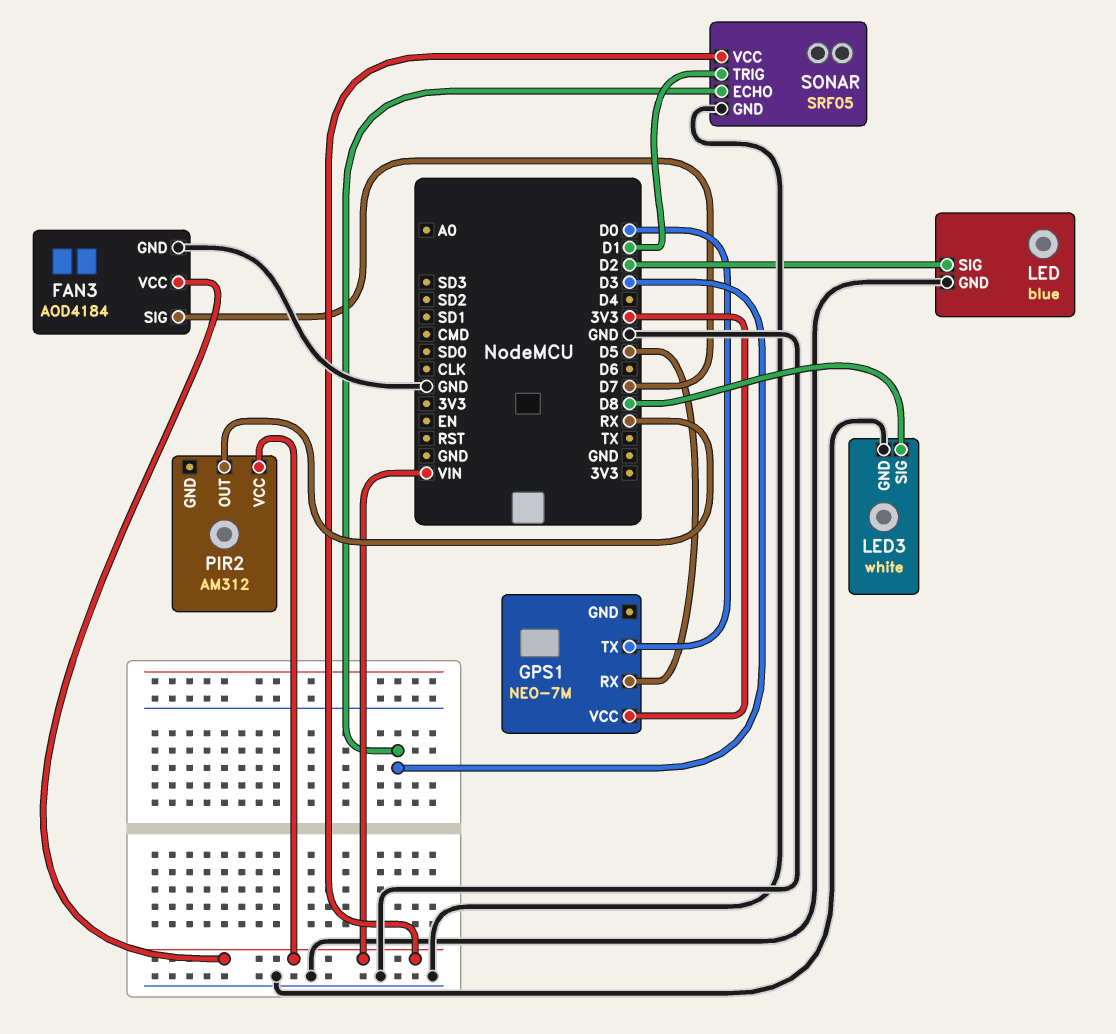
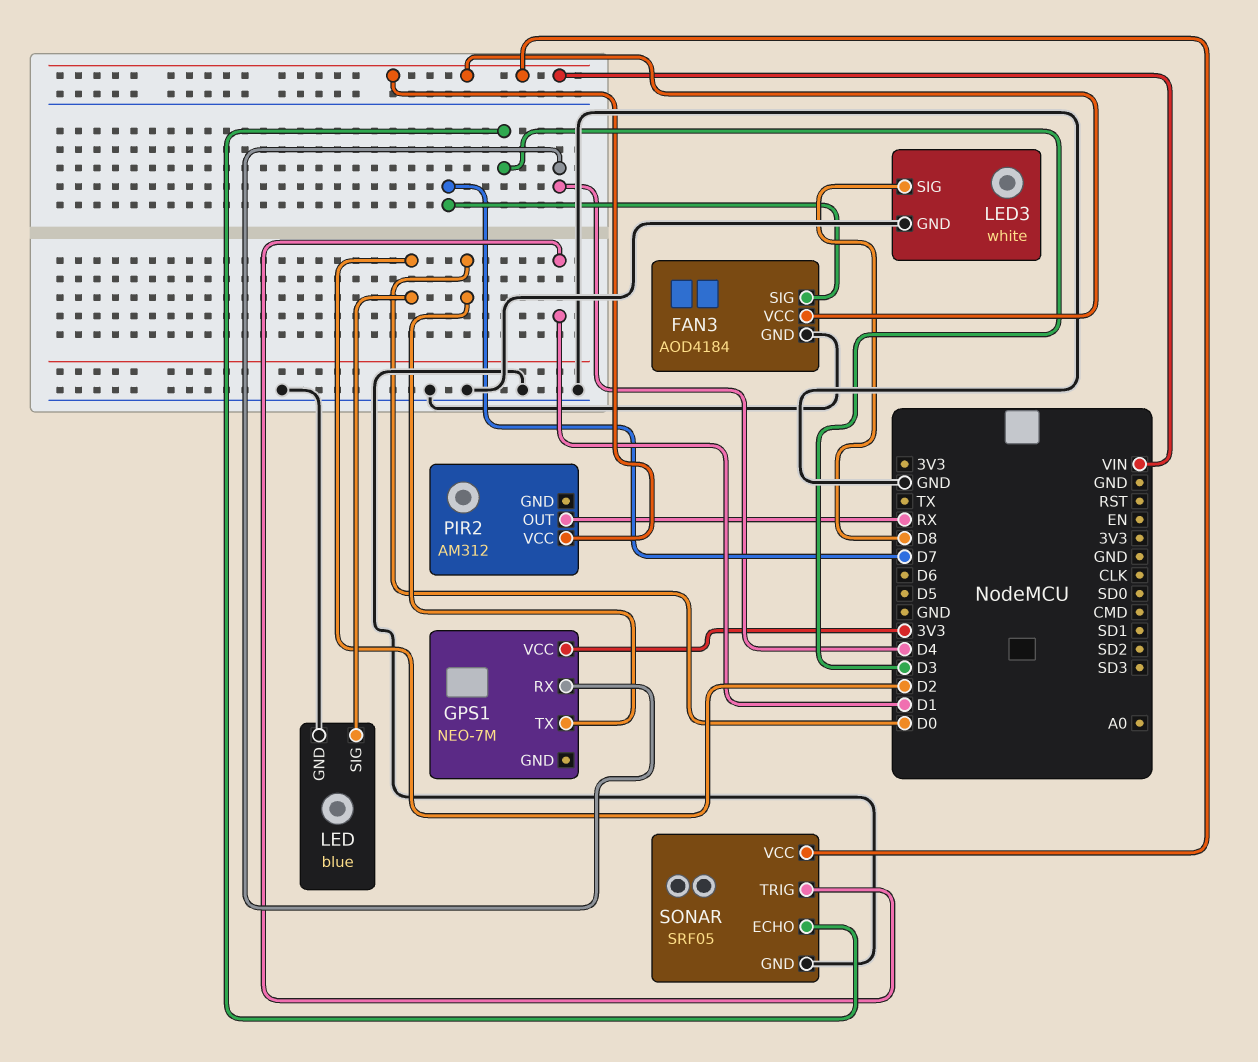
GPS1 pin RX: D5 -> D4

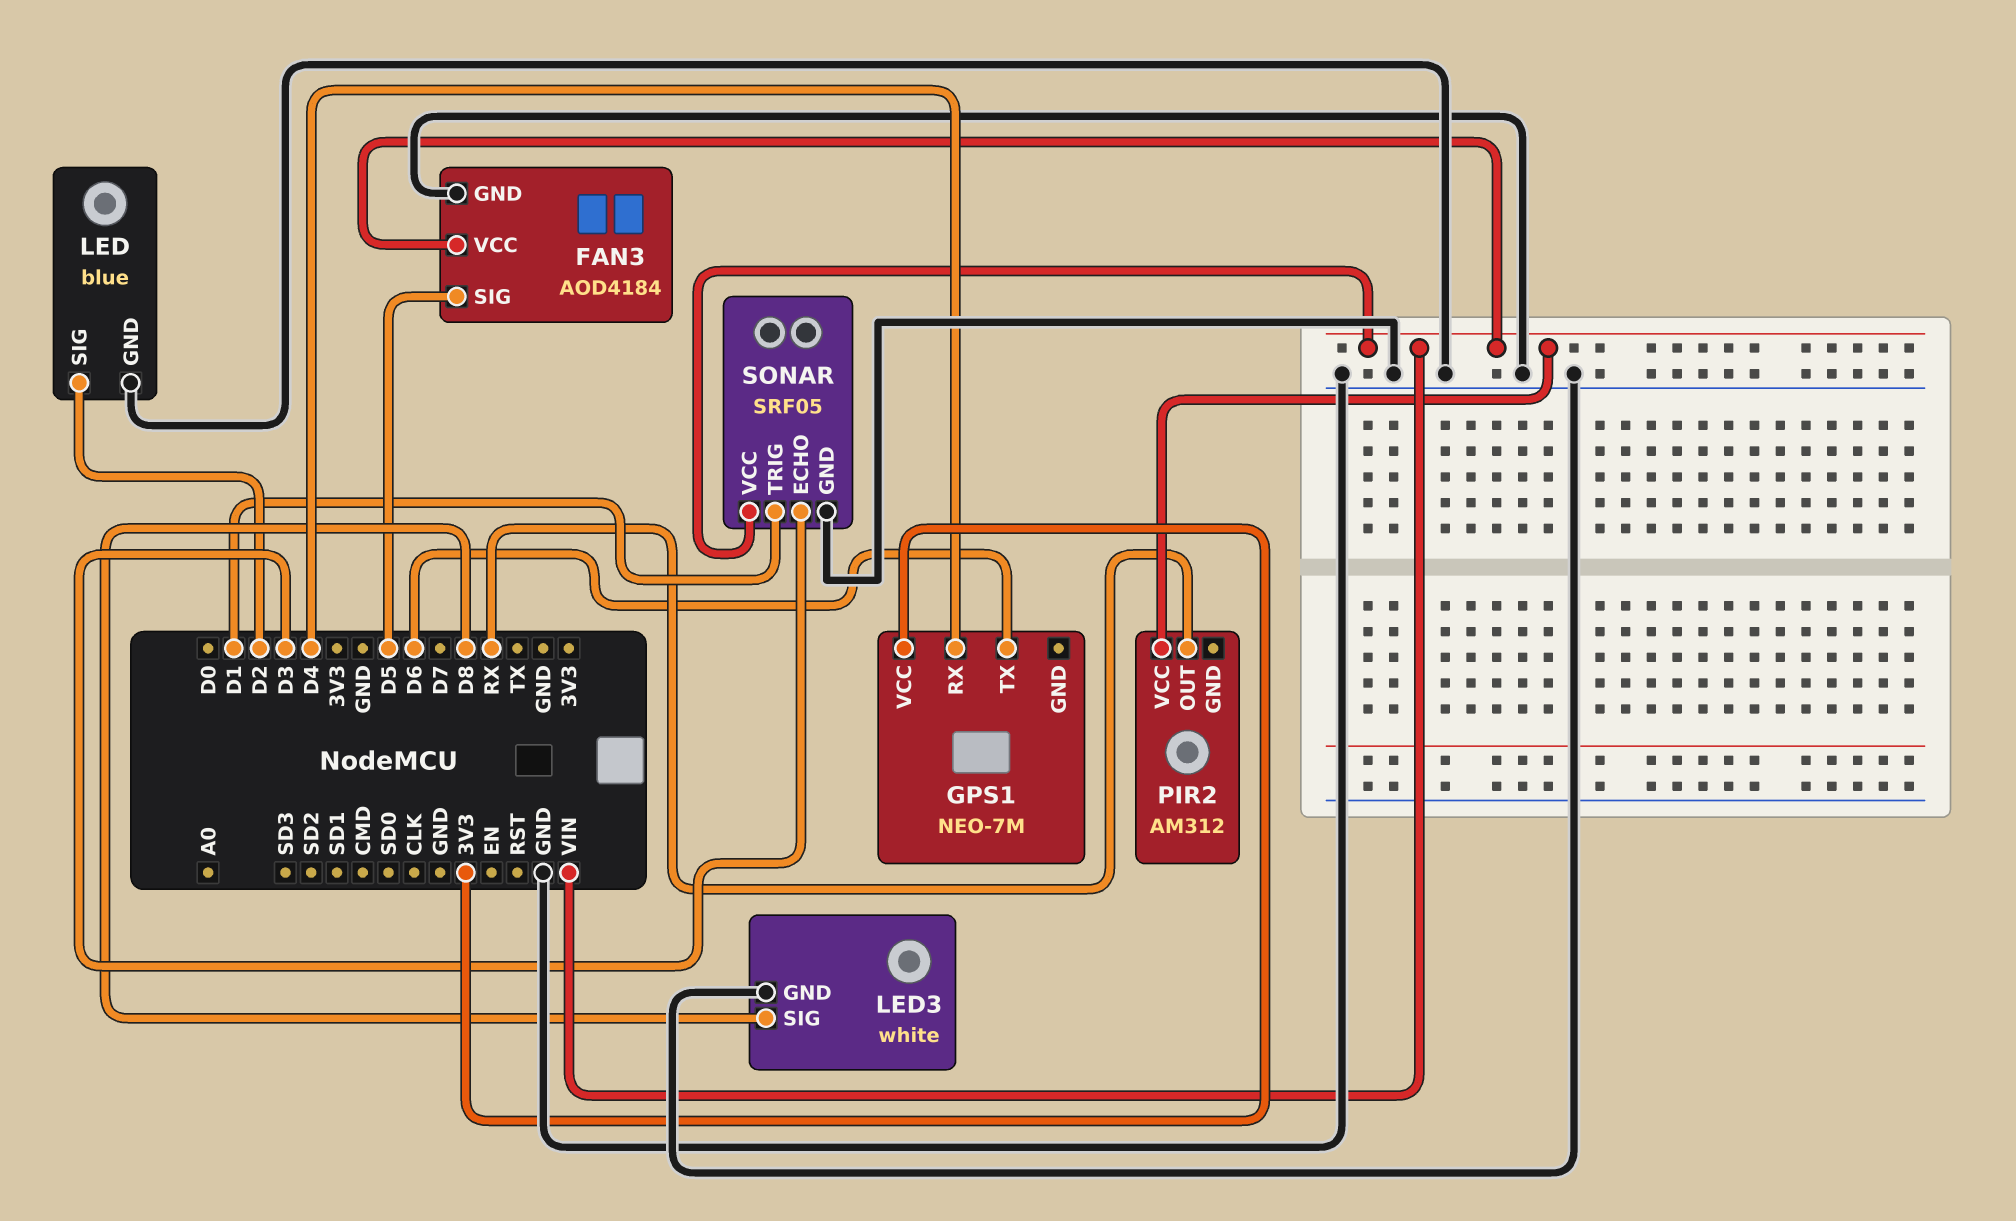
FAN3 pin SIG: D7 -> D5
GPS1 pin TX: D0 -> D6

